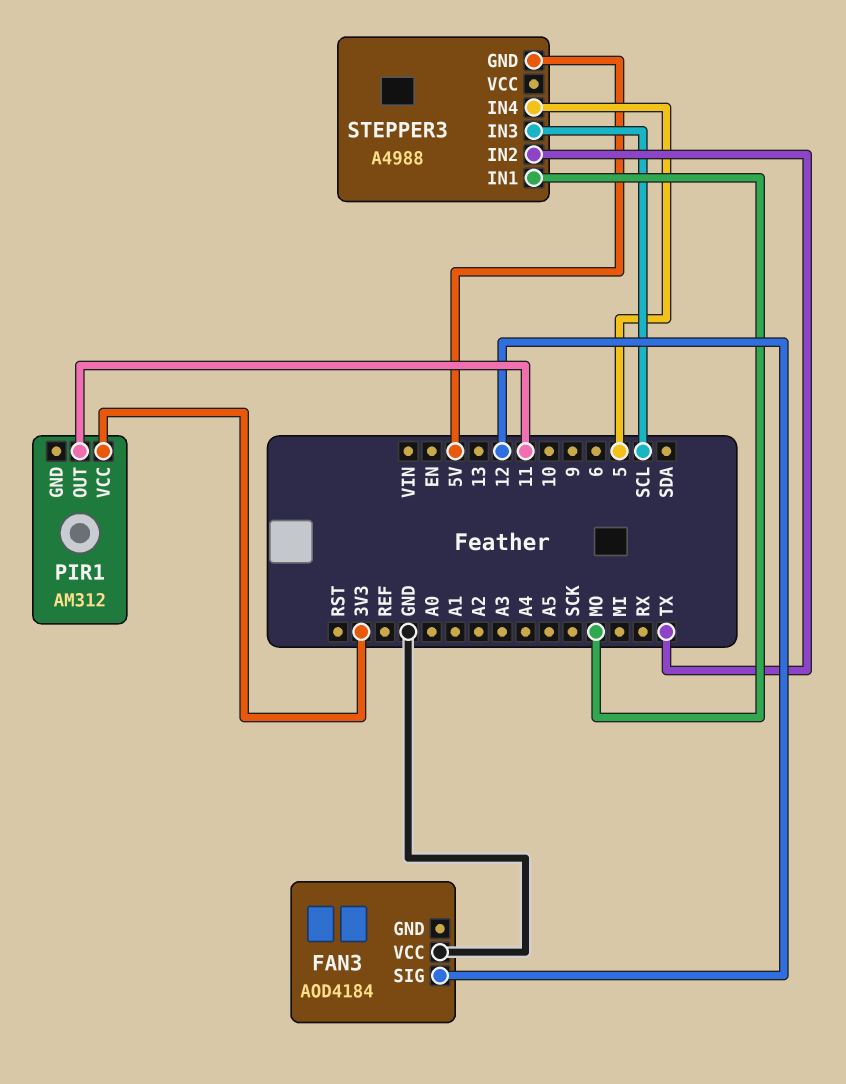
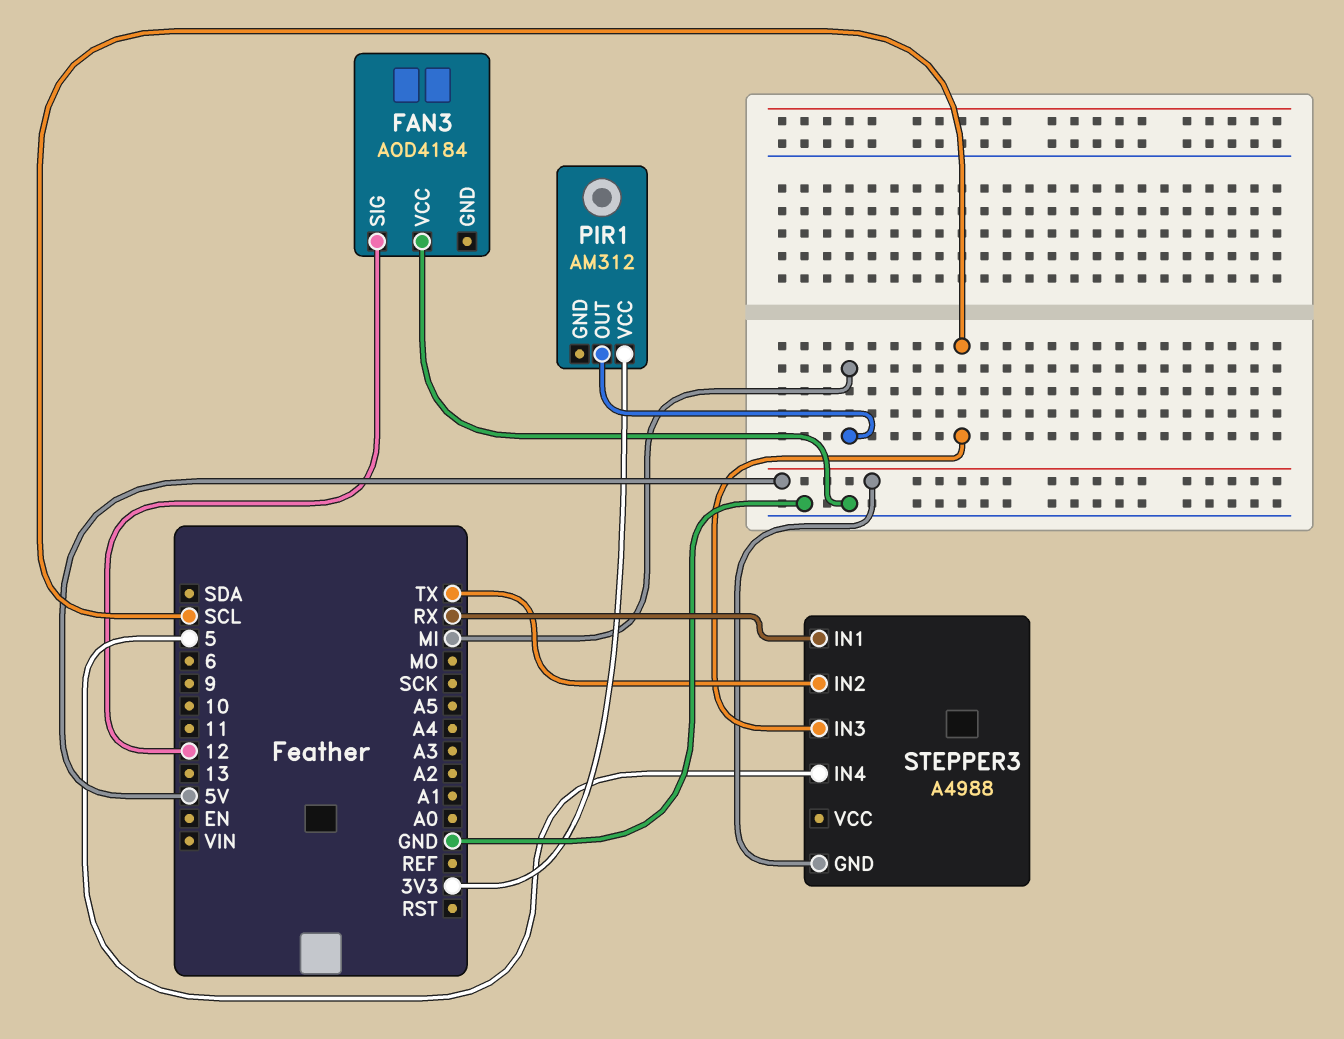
PIR1 pin OUT: 11 -> MI
STEPPER3 pin IN1: MO -> RX

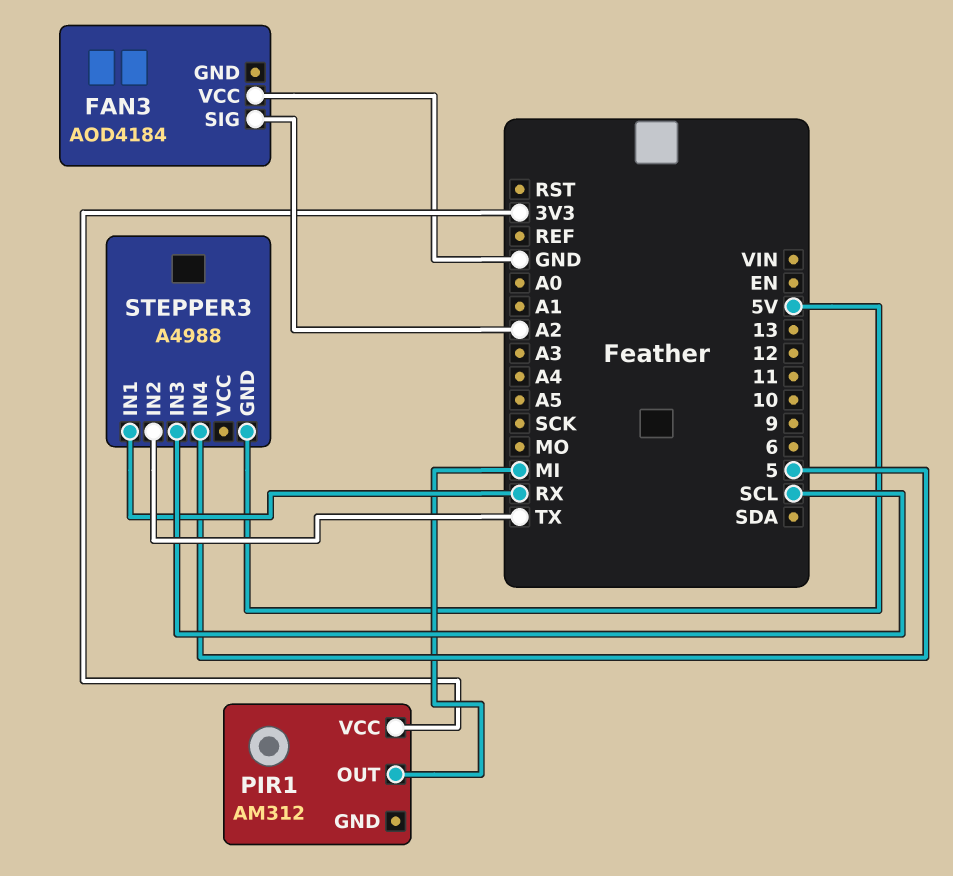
FAN3 pin SIG: 12 -> A2

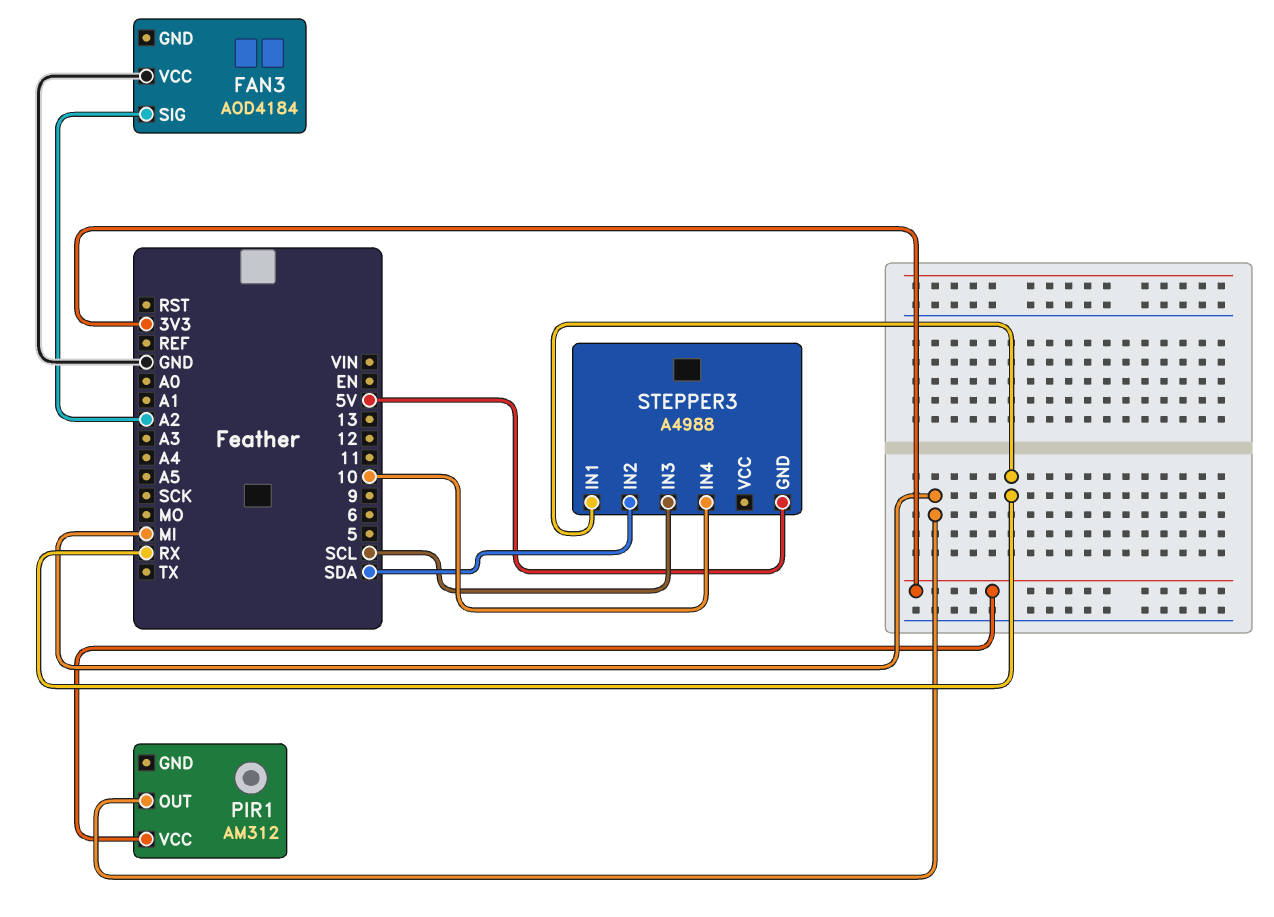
STEPPER3 pin IN2: TX -> SDA
STEPPER3 pin IN4: 5 -> 10

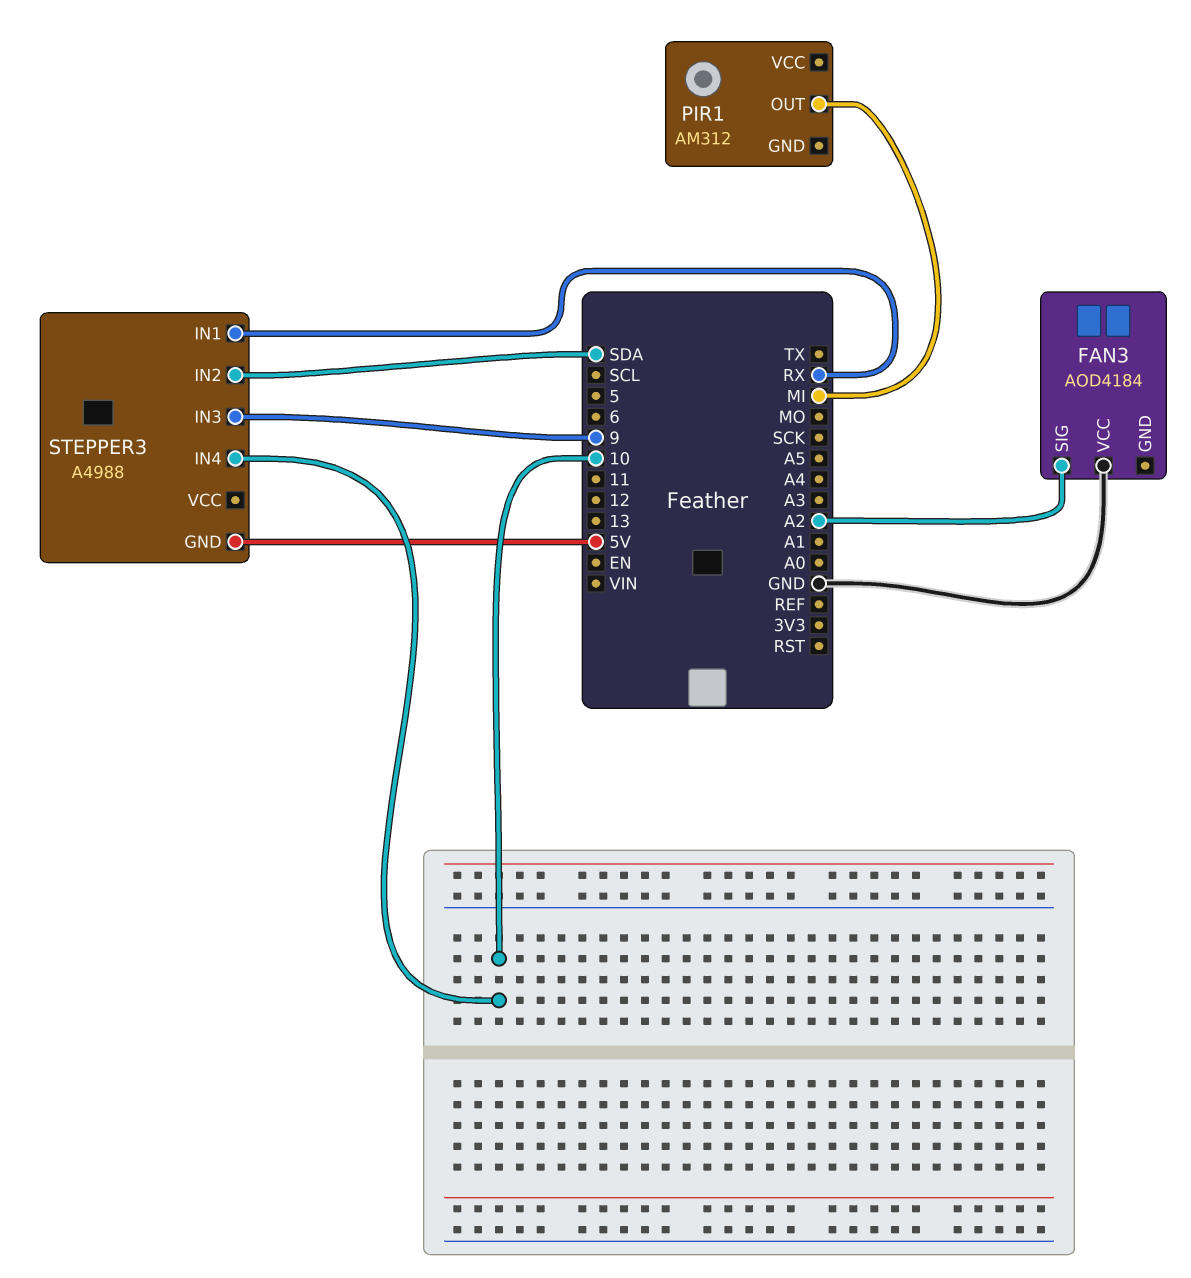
PIR1 pin VCC: 3V3 -> none
STEPPER3 pin IN3: SCL -> 9

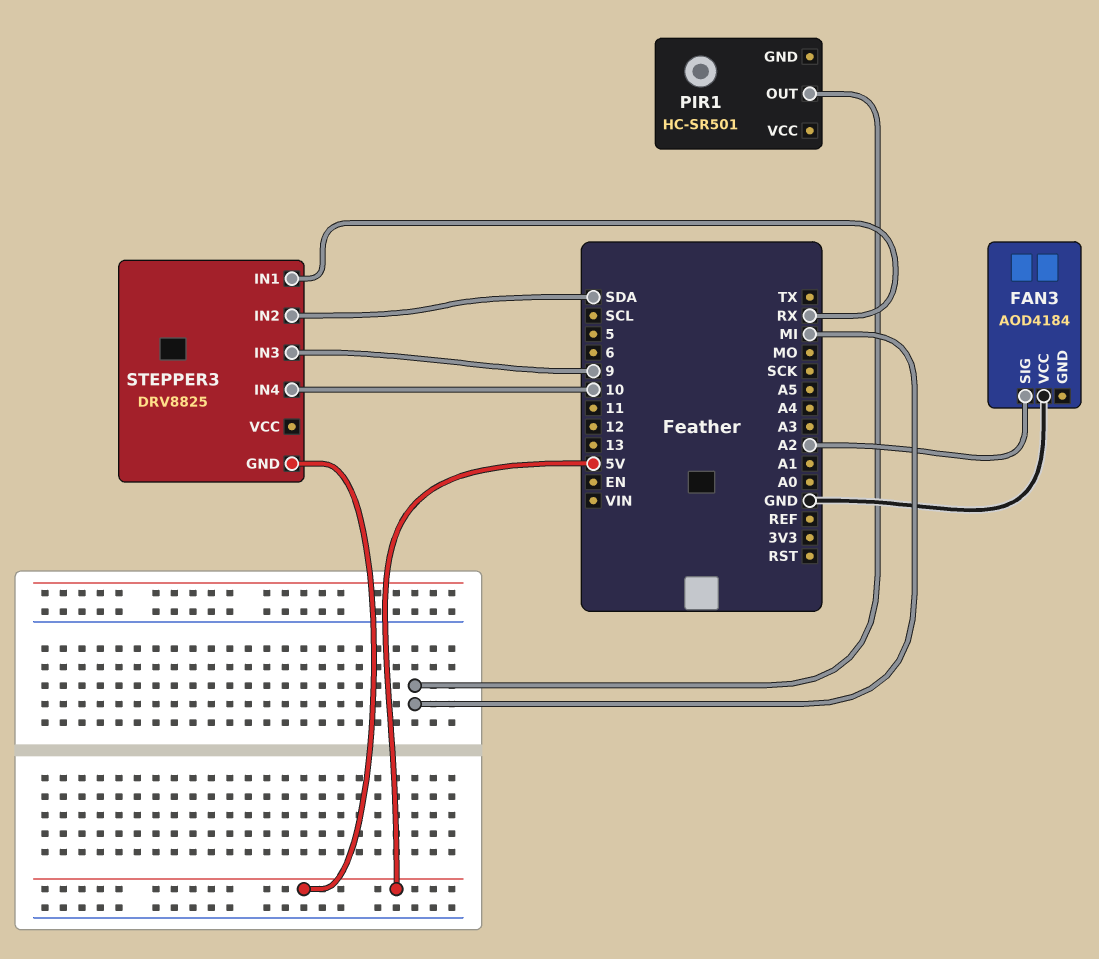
PIR1: AM312 -> HC-SR501
STEPPER3: A4988 -> DRV8825

